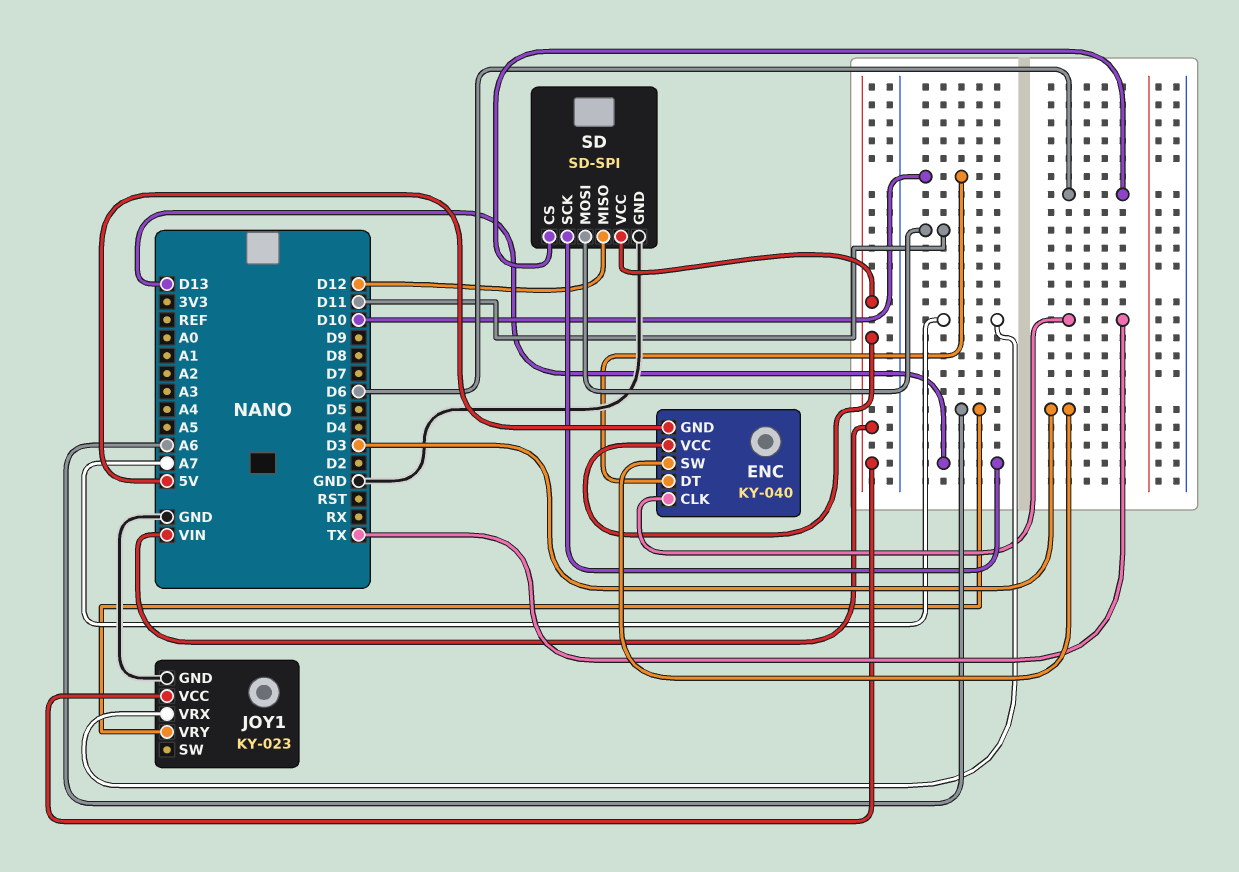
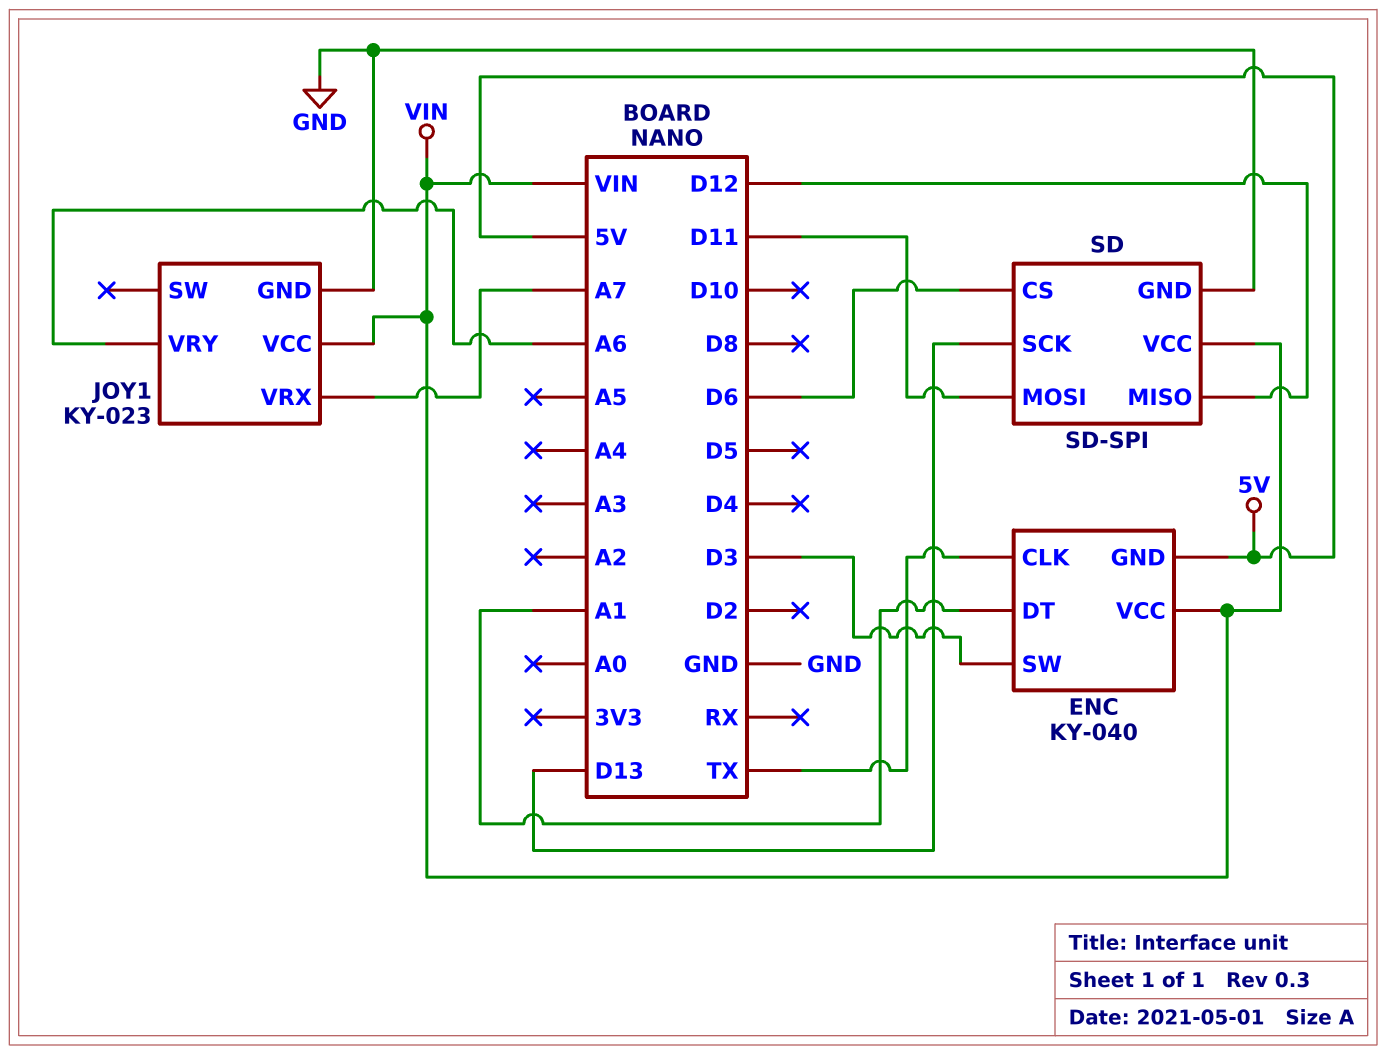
ENC pin DT: D10 -> A1

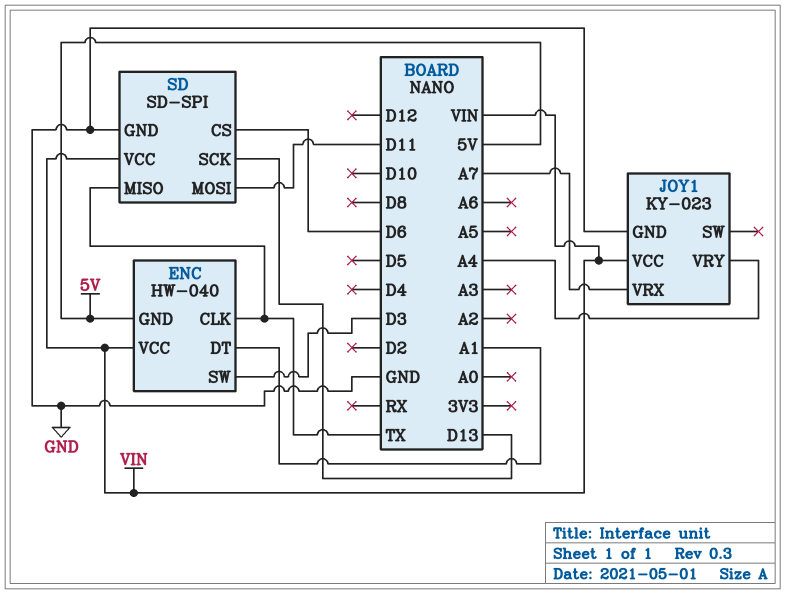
ENC: KY-040 -> HW-040
JOY1 pin VRY: A6 -> A4
SD pin MISO: D12 -> TX

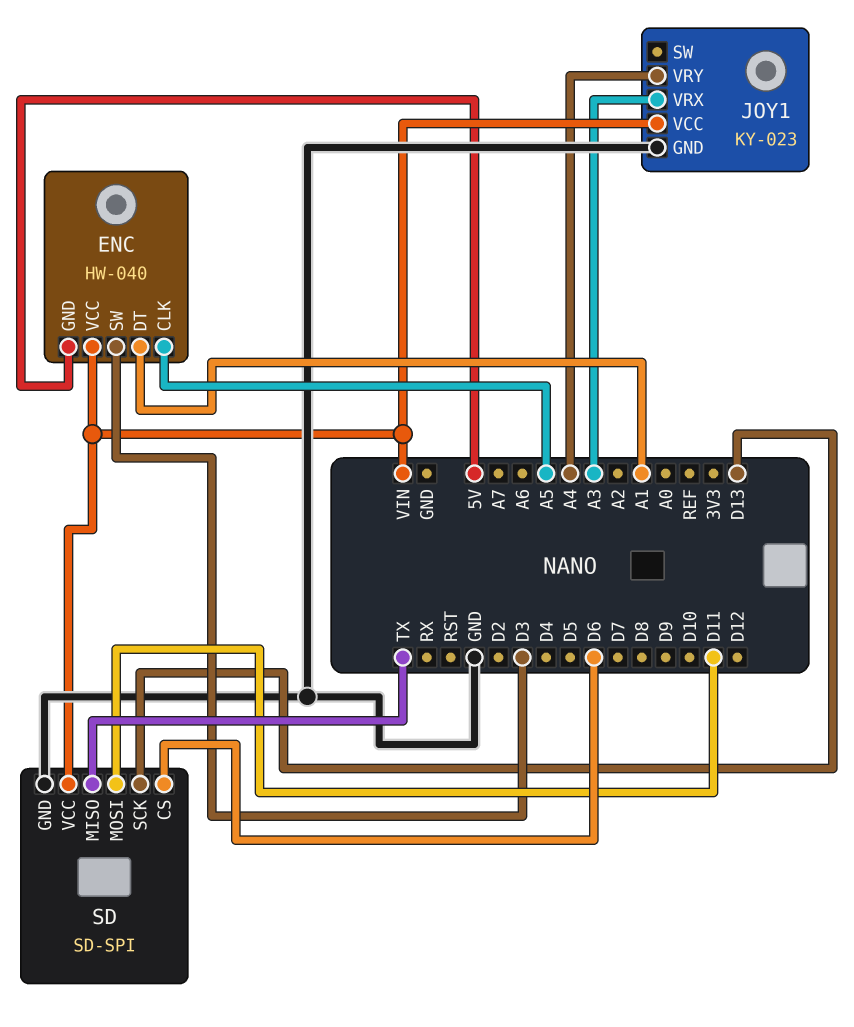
ENC pin CLK: TX -> A5
JOY1 pin VRX: A7 -> A3

